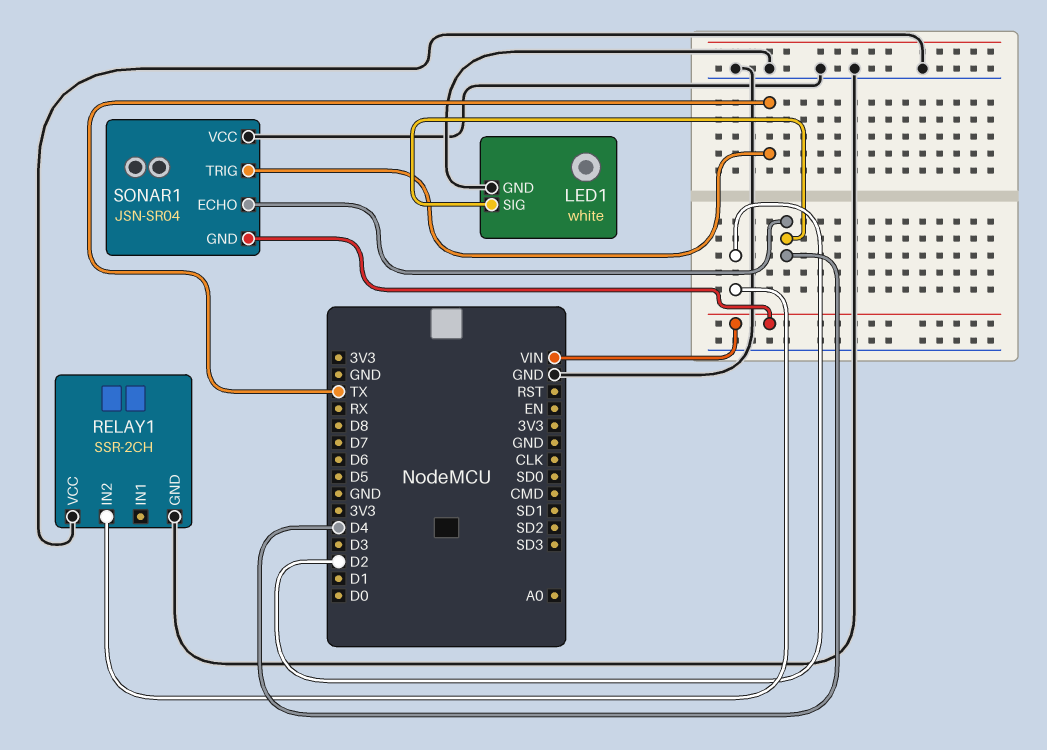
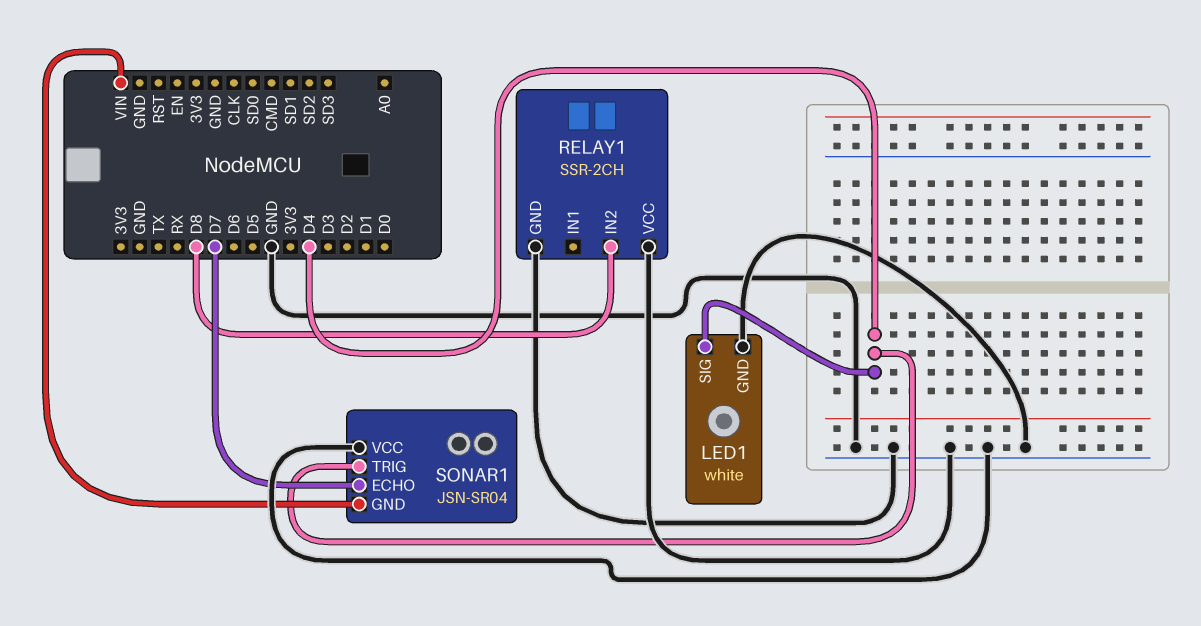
RELAY1 pin IN2: D2 -> D8
SONAR1 pin ECHO: D4 -> D7
SONAR1 pin TRIG: TX -> D4

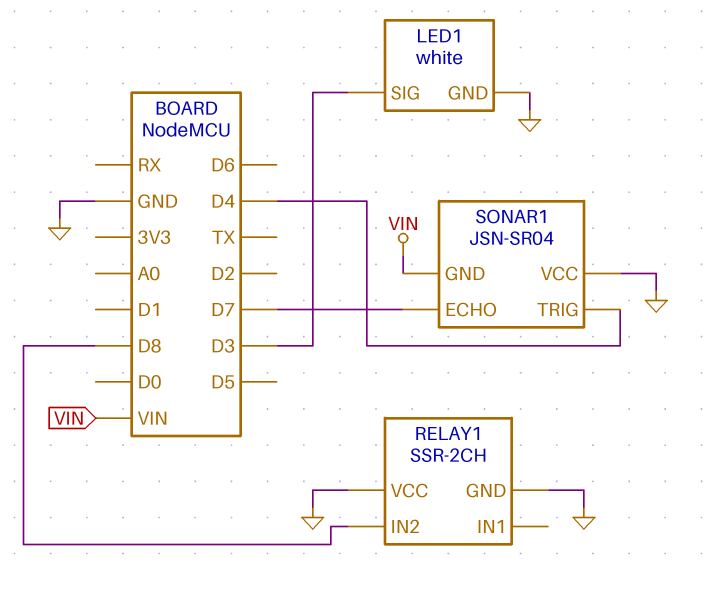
LED1 pin SIG: D4 -> D3

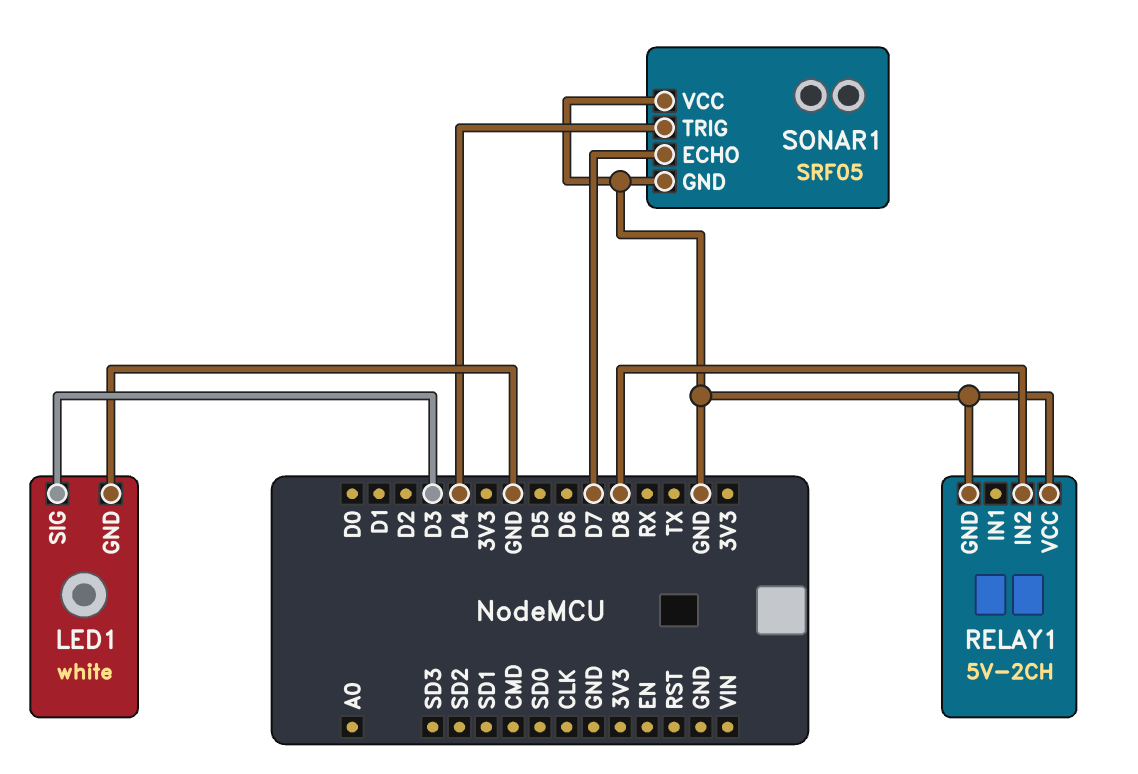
RELAY1: SSR-2CH -> 5V-2CH
SONAR1: JSN-SR04 -> SRF05
SONAR1 pin GND: VIN -> GND

